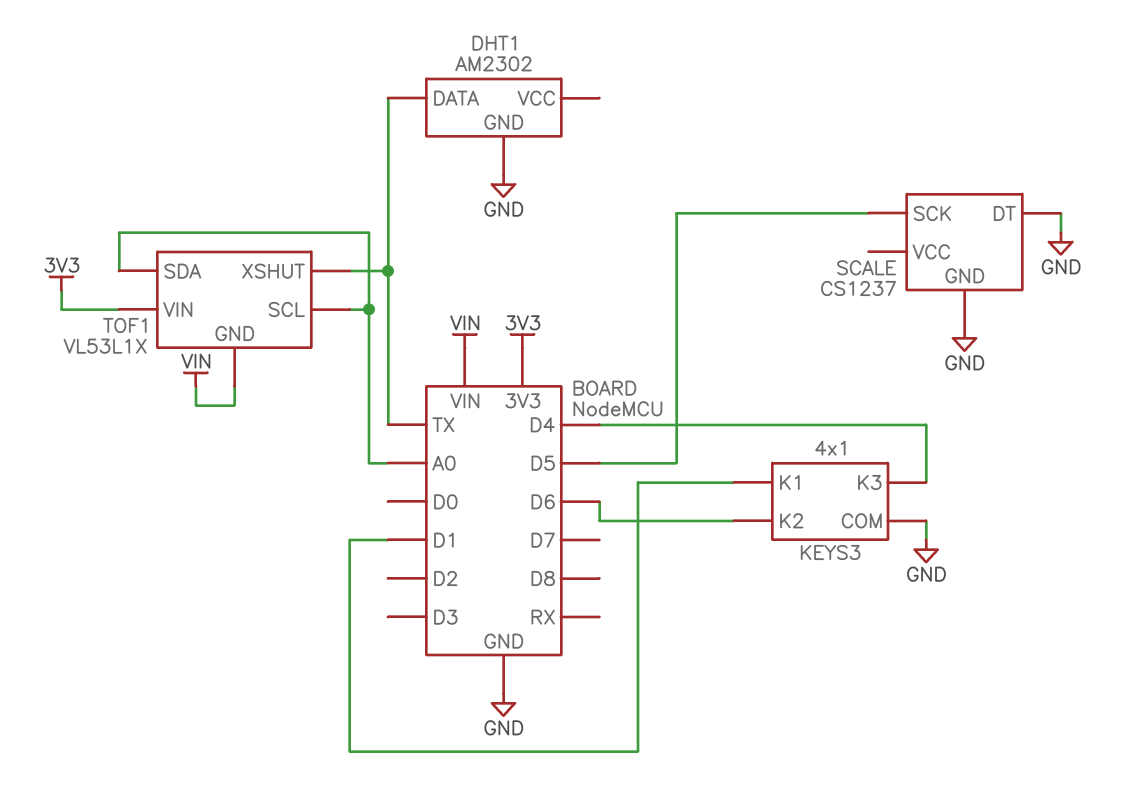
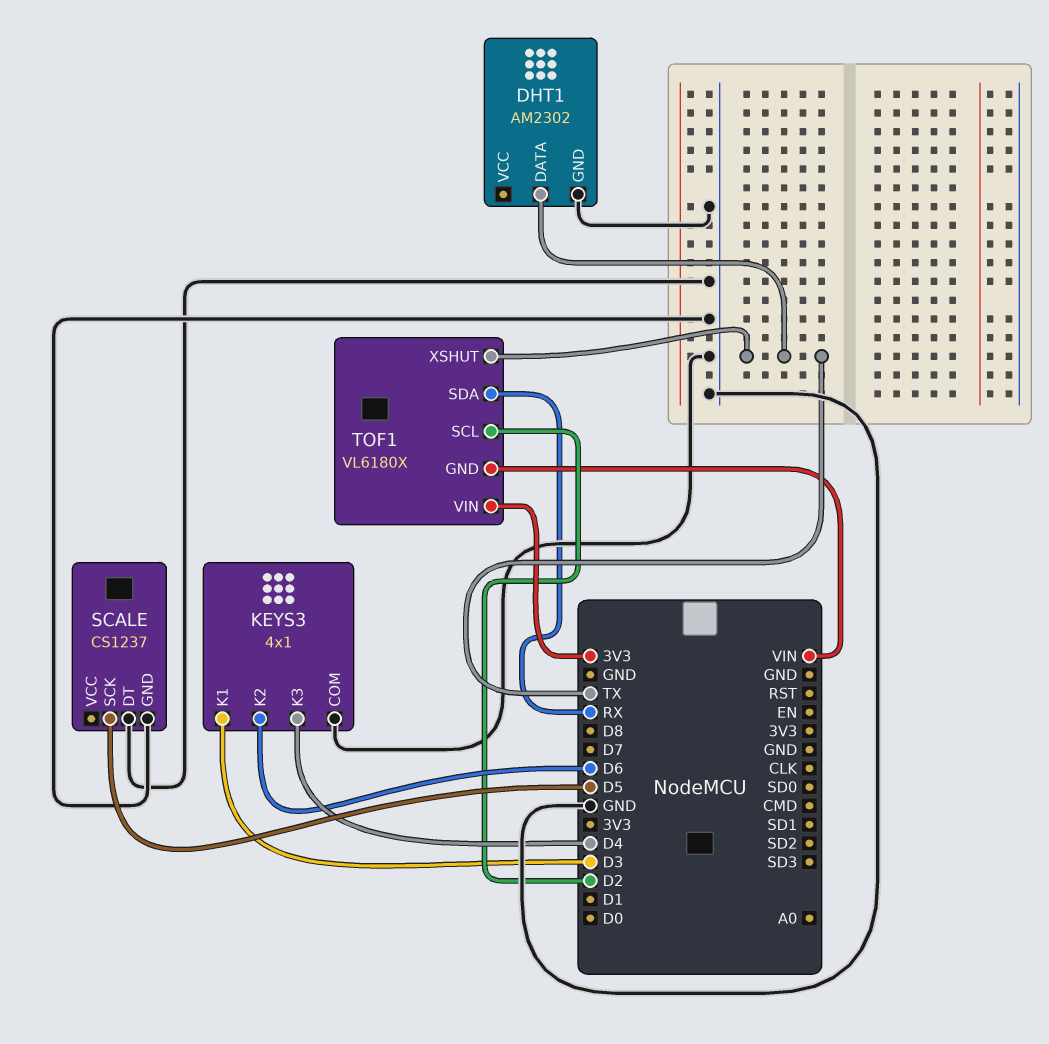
KEYS3 pin K1: D1 -> D3
TOF1: VL53L1X -> VL6180X
TOF1 pin SCL: A0 -> D2
TOF1 pin SDA: A0 -> RX

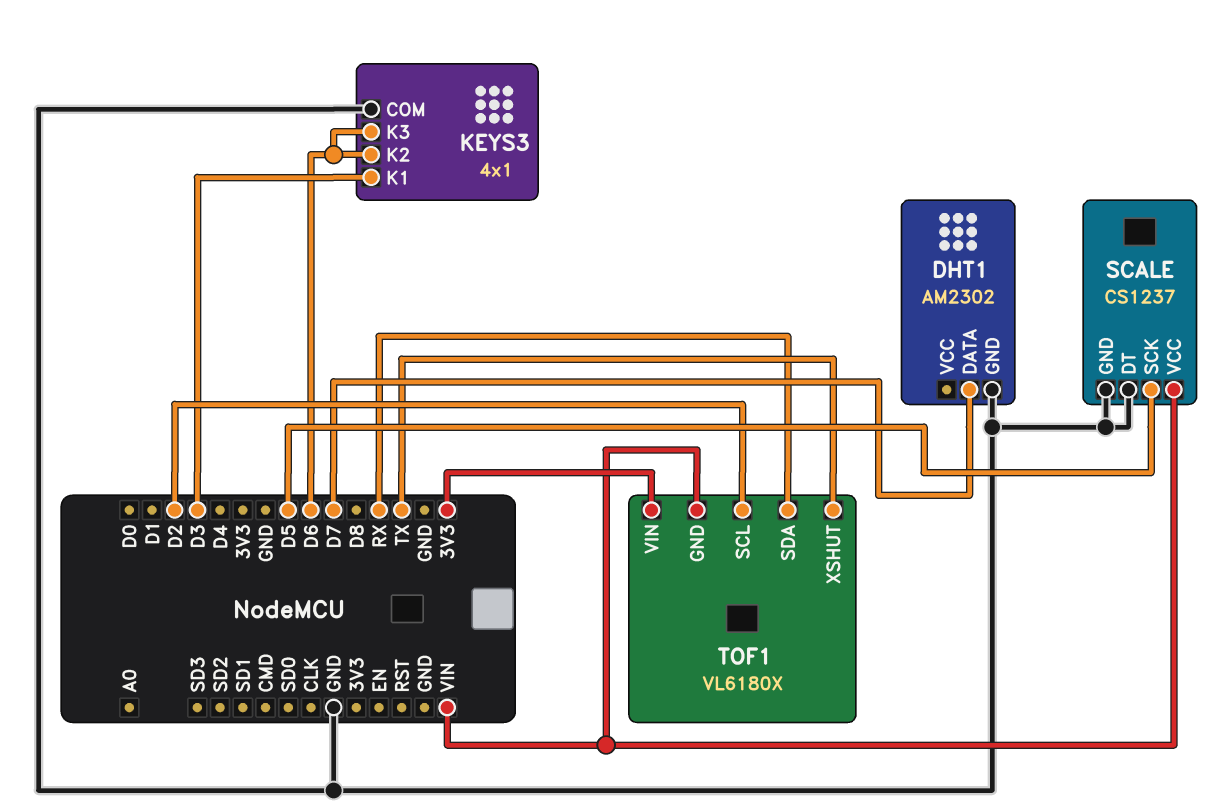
DHT1 pin DATA: TX -> D7
KEYS3 pin K3: D4 -> D6
SCALE pin VCC: none -> VIN

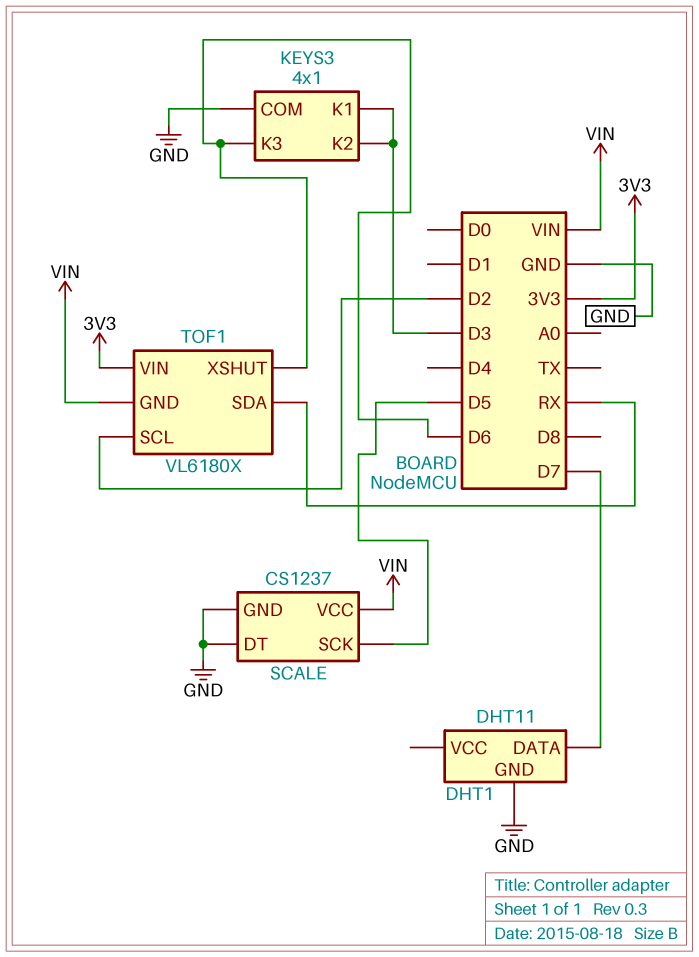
DHT1: AM2302 -> DHT11
KEYS3 pin K2: D6 -> D3
TOF1 pin XSHUT: TX -> D6

